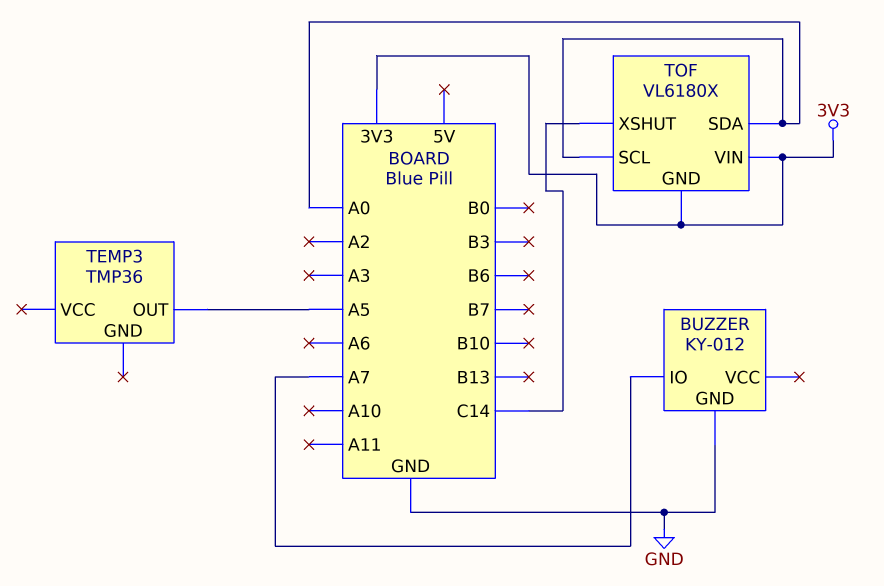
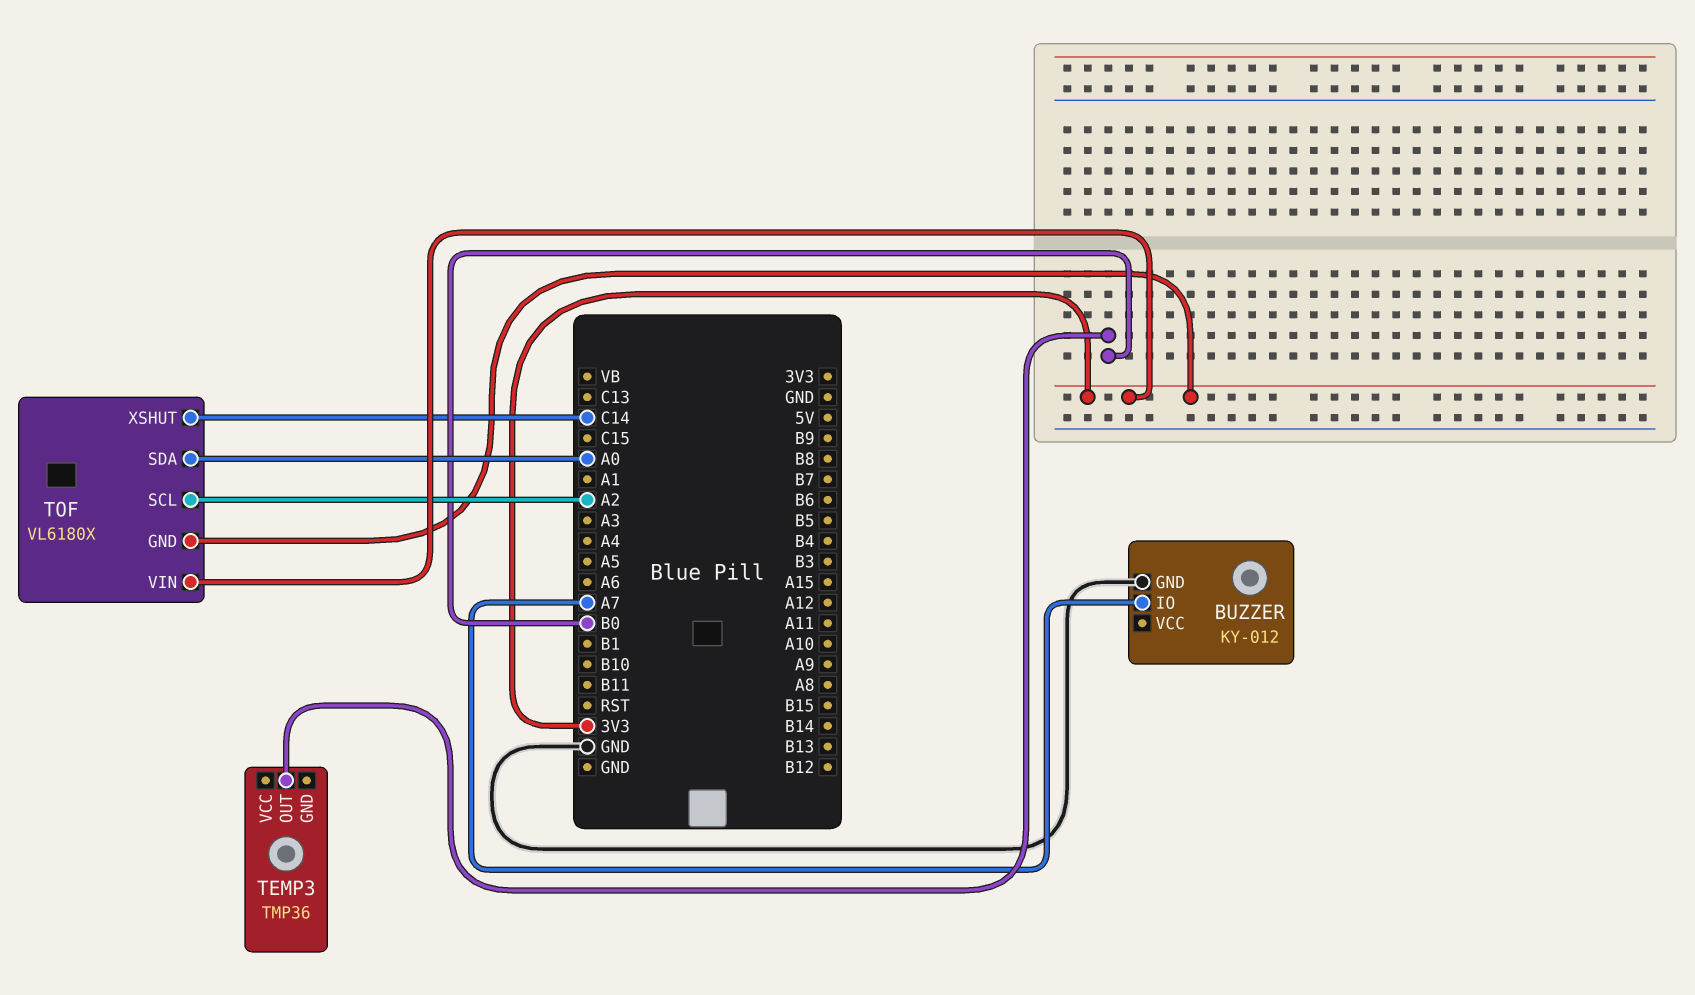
TEMP3 pin OUT: A5 -> B0
TOF pin SCL: A0 -> A2

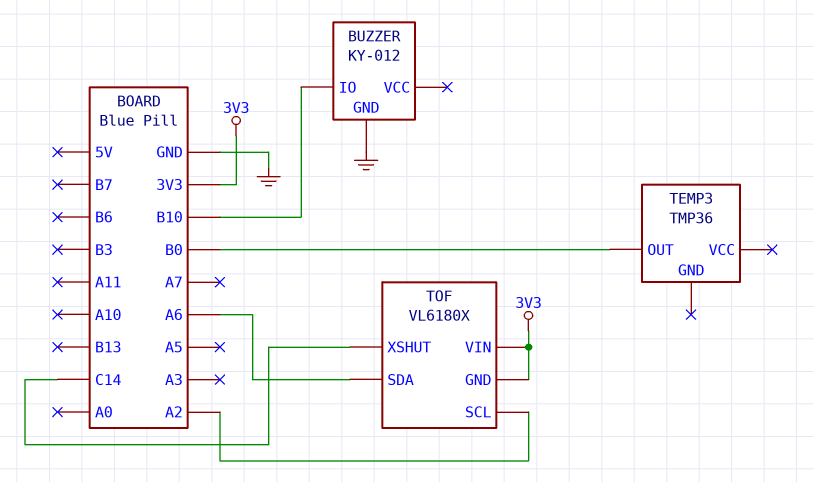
BUZZER pin IO: A7 -> B10
TOF pin SDA: A0 -> A6

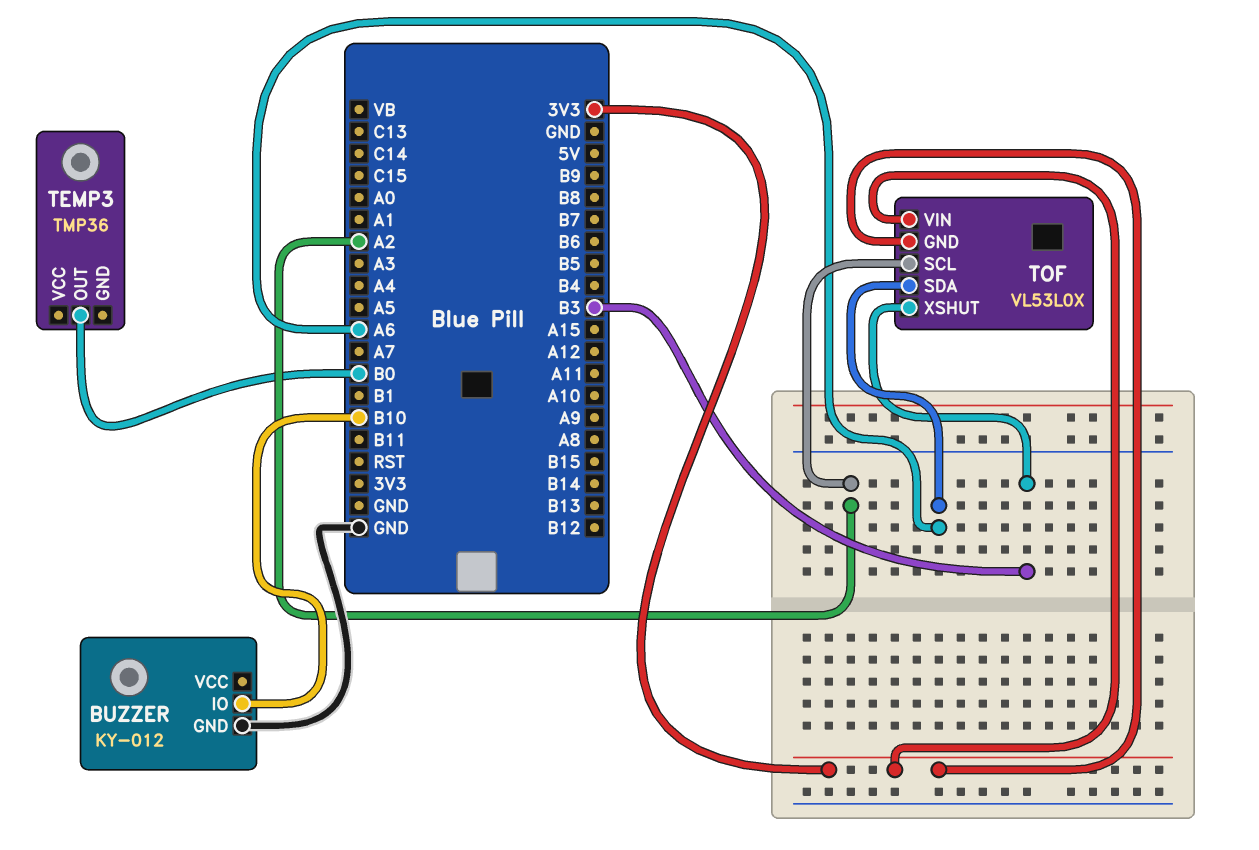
TOF: VL6180X -> VL53L0X
TOF pin XSHUT: C14 -> B3

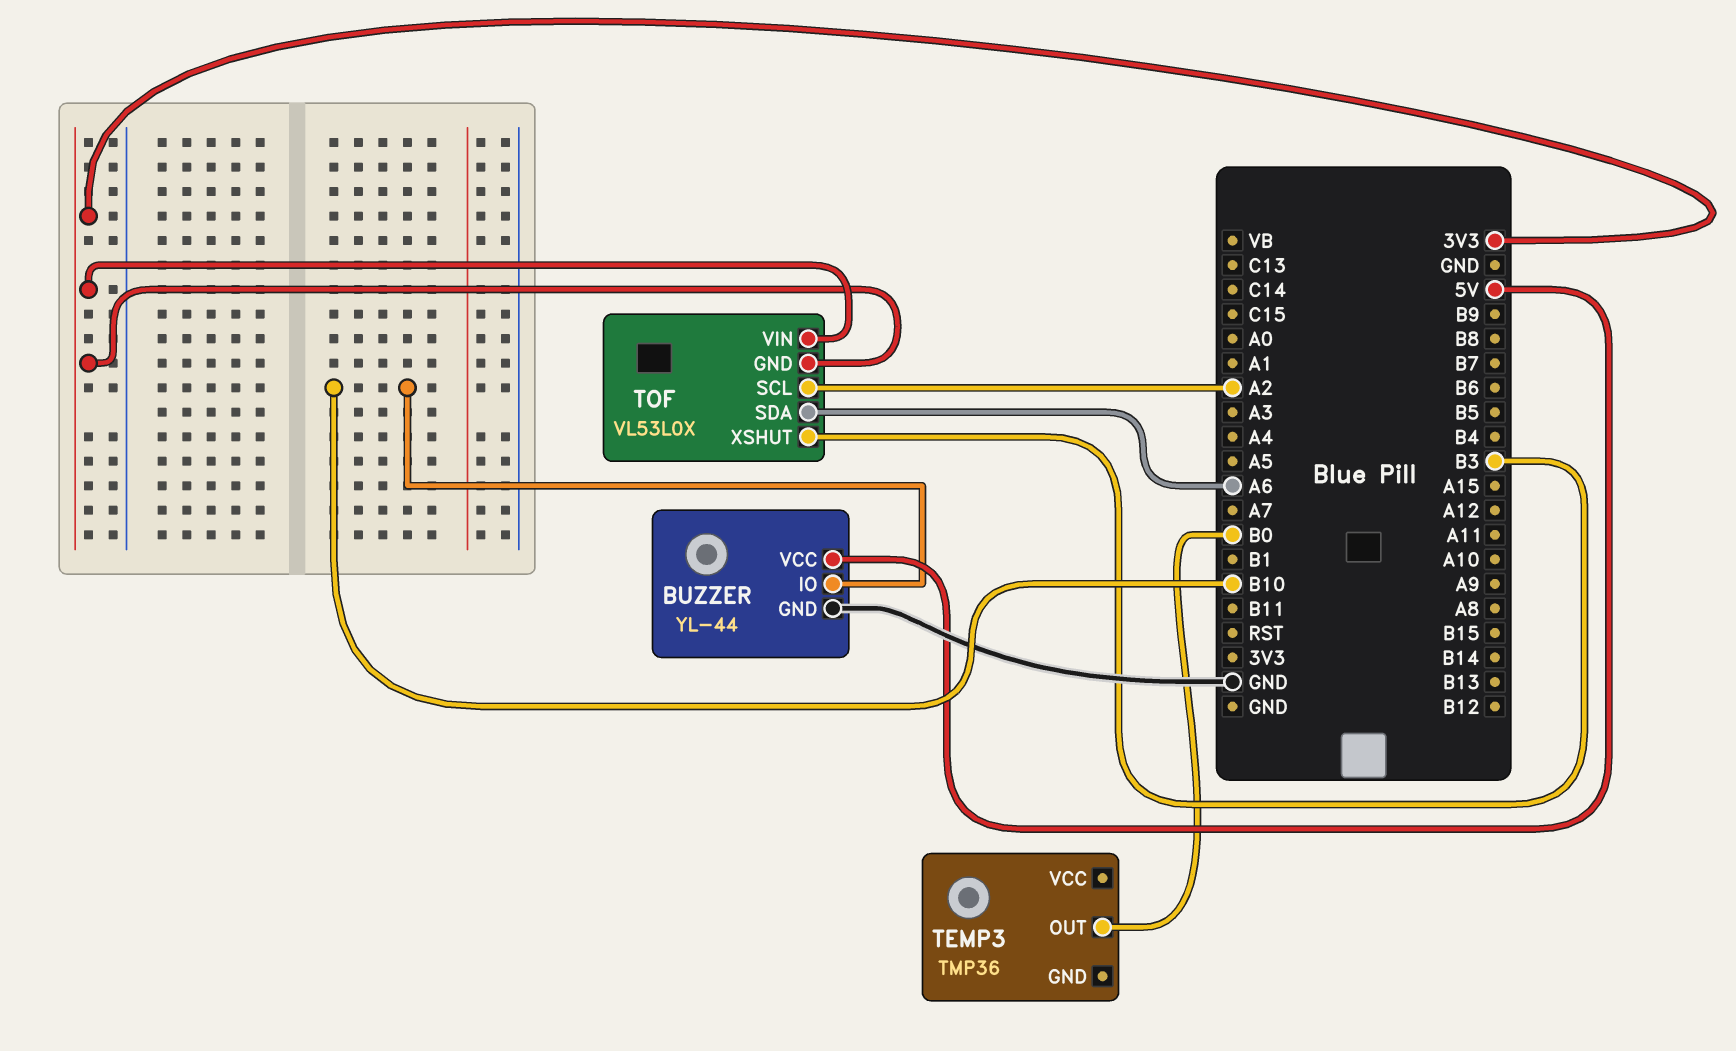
BUZZER: KY-012 -> YL-44
BUZZER pin VCC: none -> 5V

